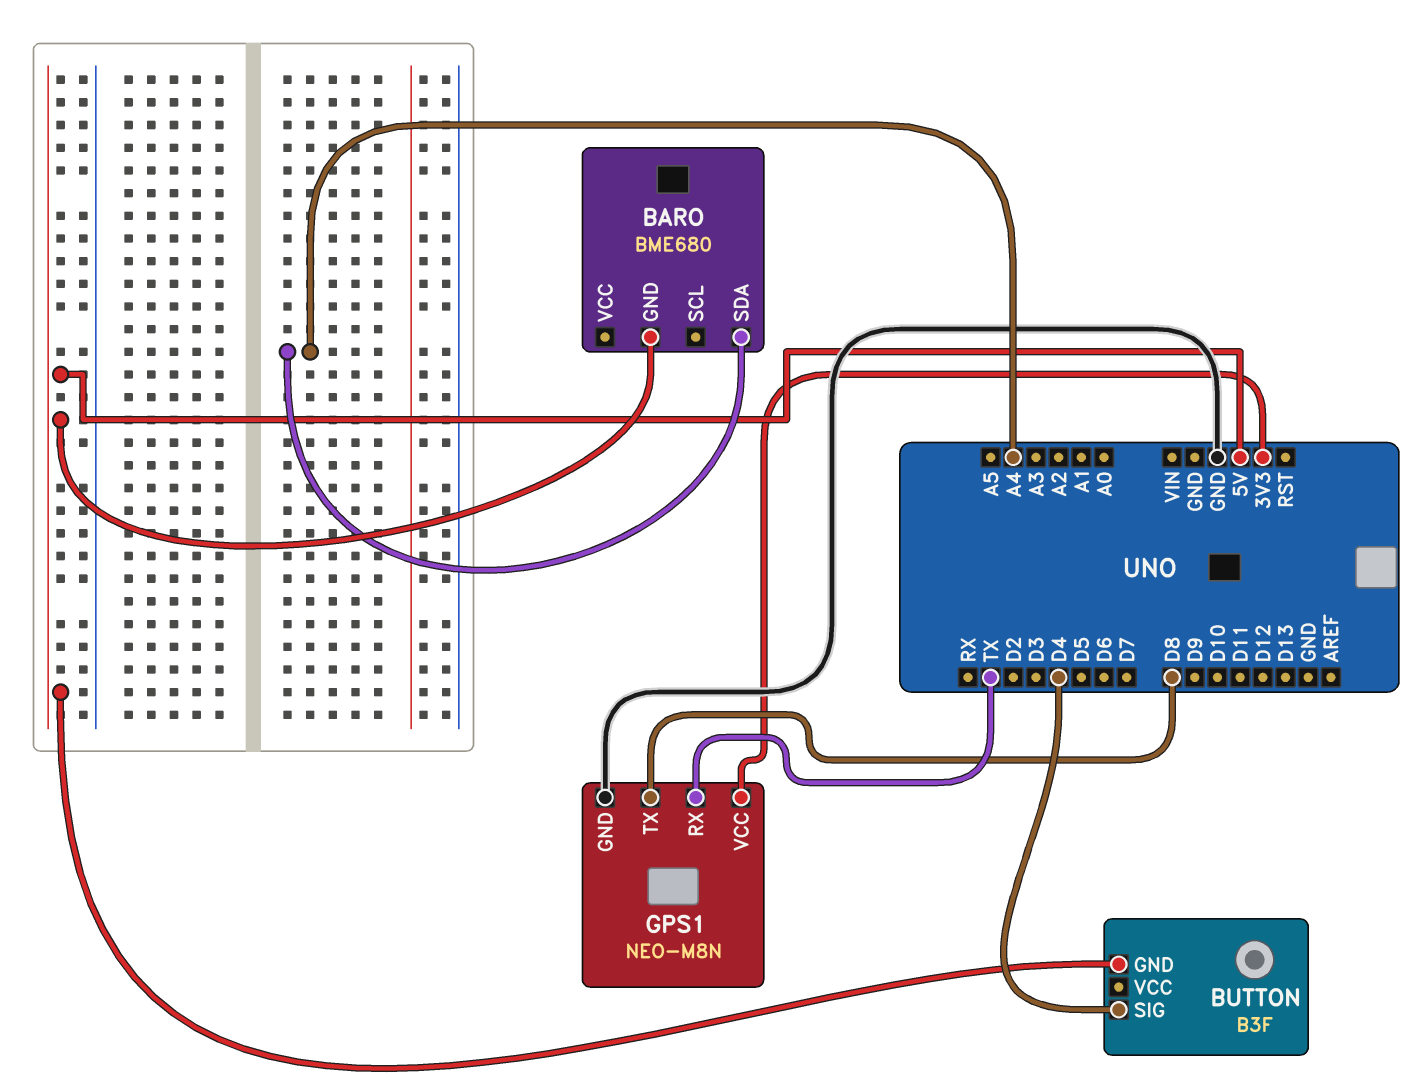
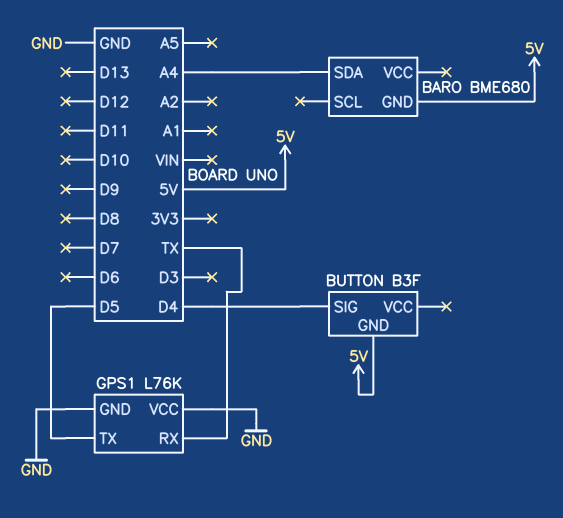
GPS1: NEO-M8N -> L76K
GPS1 pin TX: D8 -> D5
GPS1 pin VCC: 3V3 -> GND

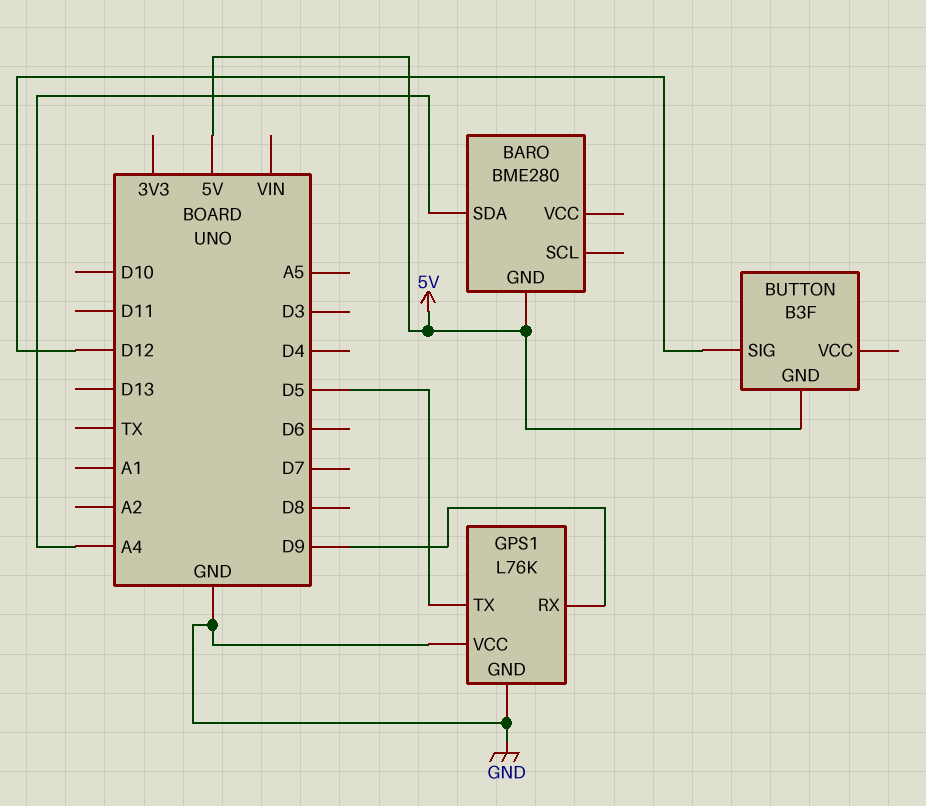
BARO: BME680 -> BME280
BUTTON pin SIG: D4 -> D12
GPS1 pin RX: TX -> D9

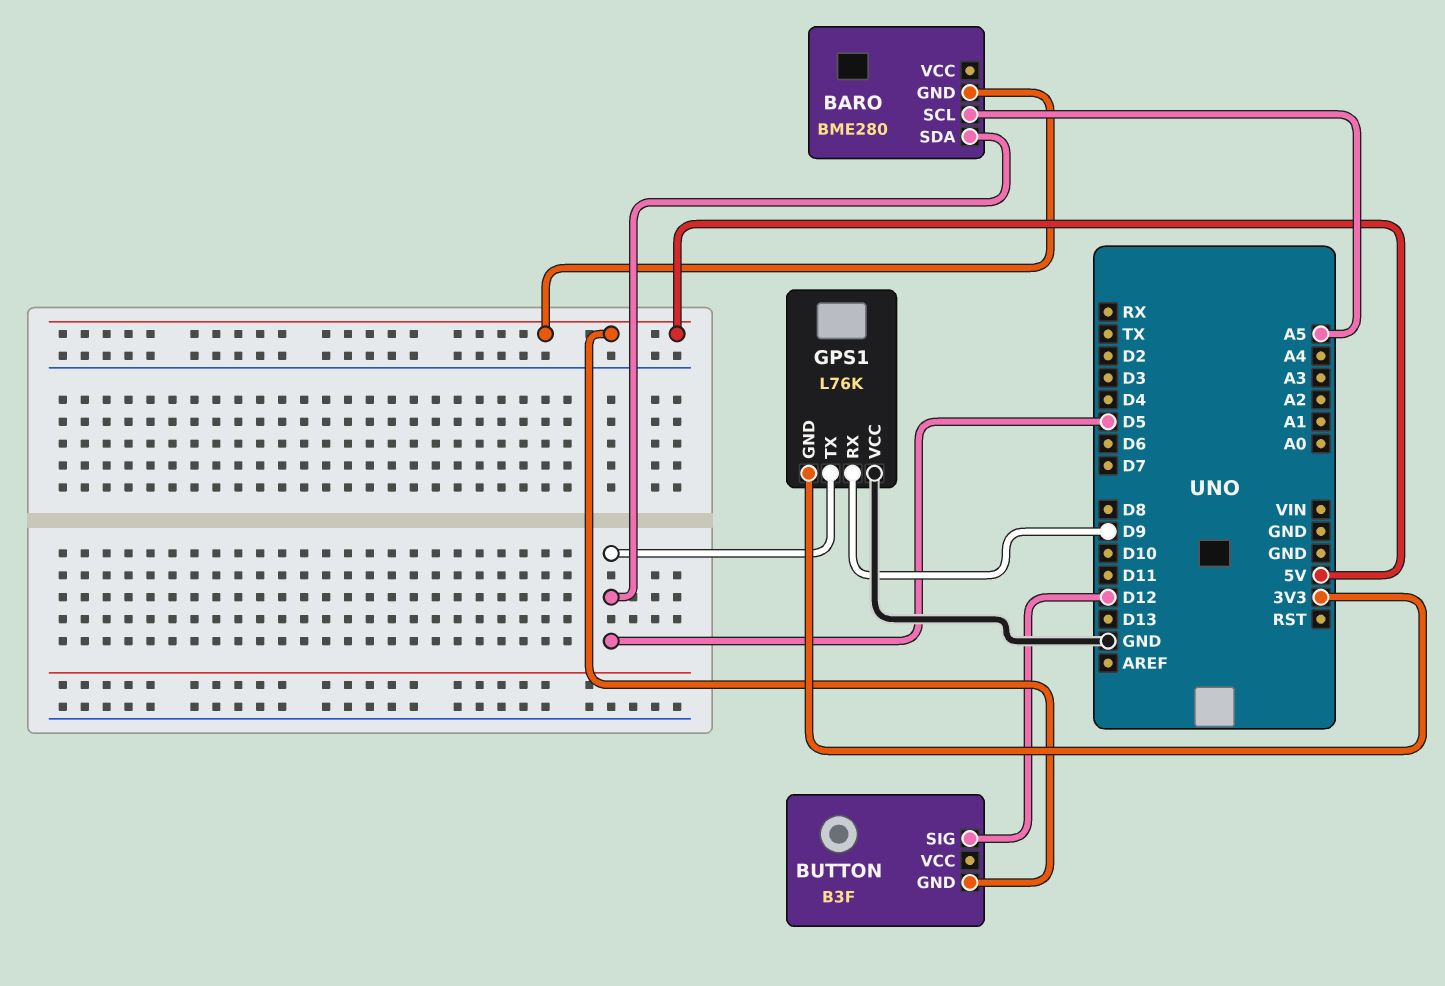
BARO pin SCL: none -> A5
BARO pin SDA: A4 -> D5
GPS1 pin GND: GND -> 3V3

